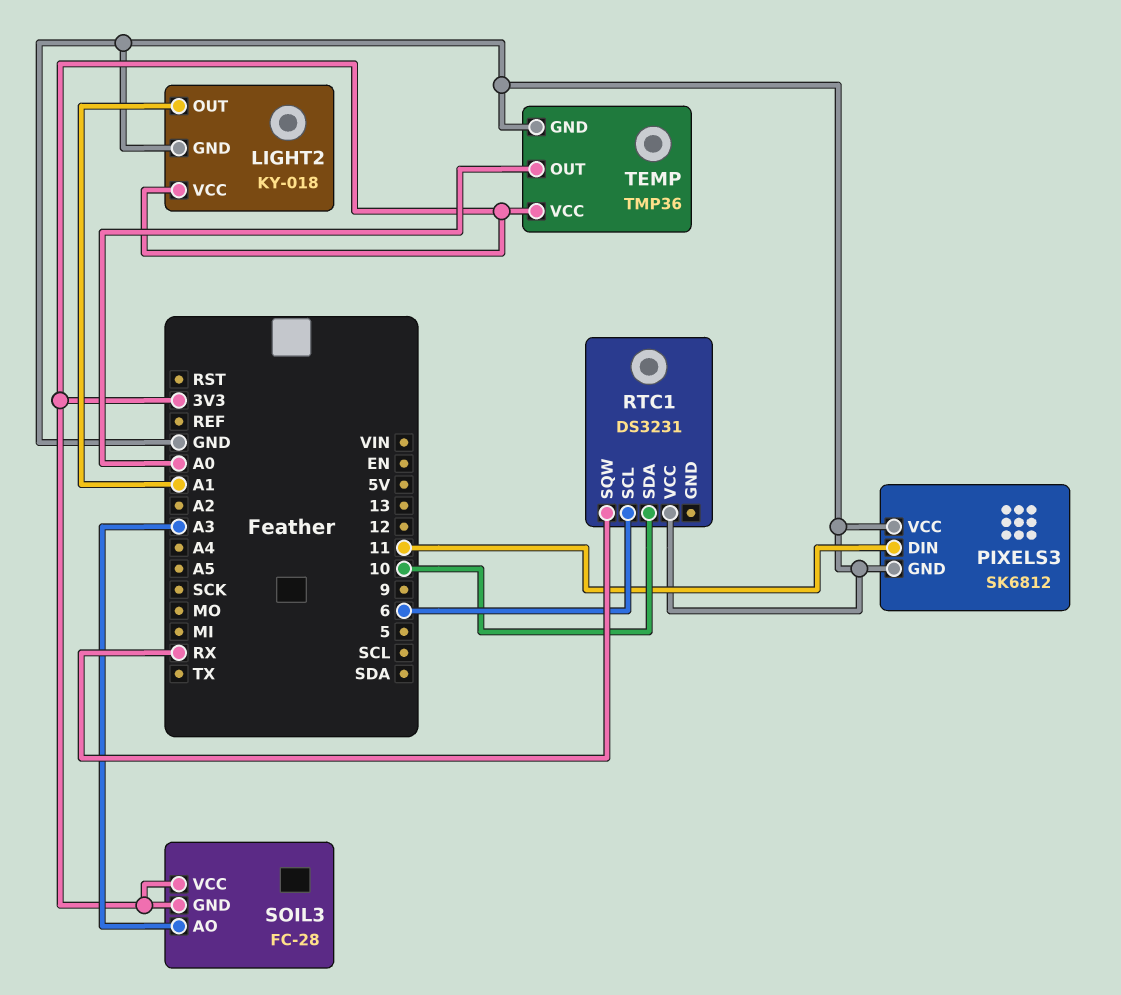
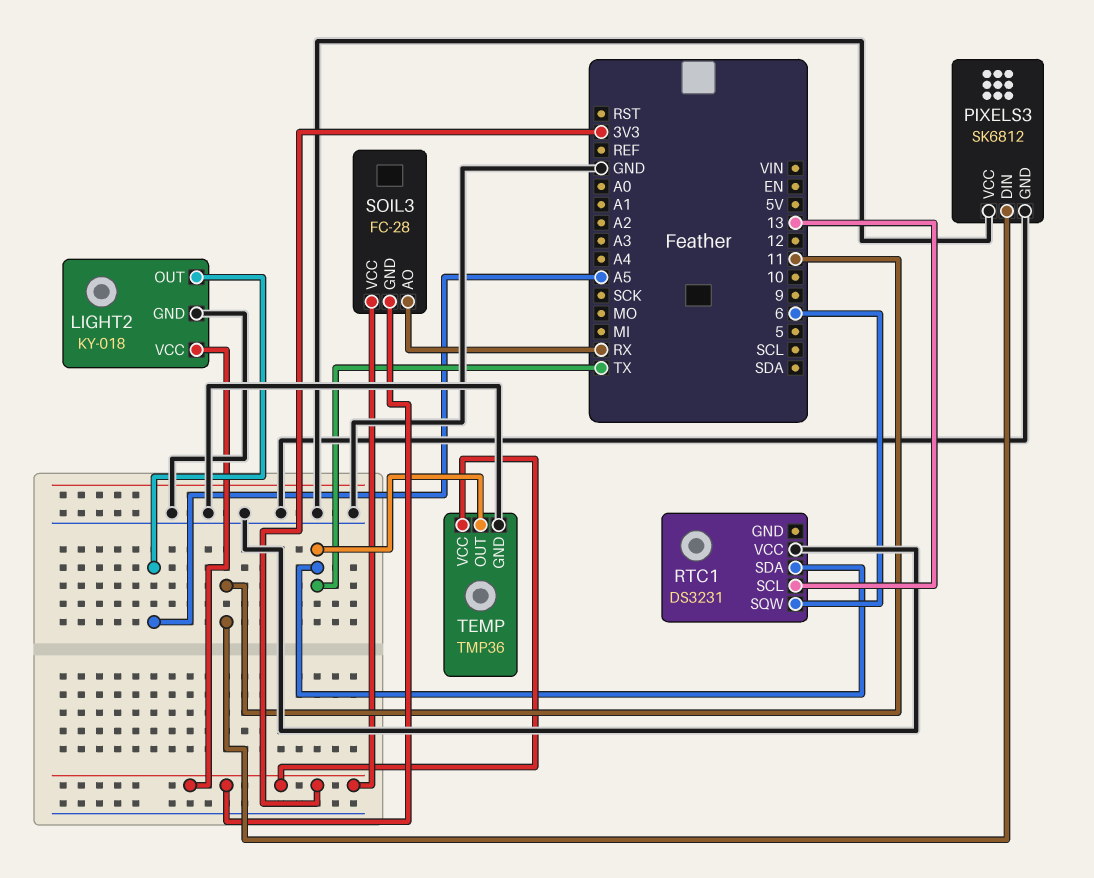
LIGHT2 pin OUT: A1 -> A5
RTC1 pin SCL: 6 -> 13
RTC1 pin SDA: 10 -> TX
RTC1 pin SQW: RX -> 6
SOIL3 pin AO: A3 -> RX
TEMP pin OUT: A0 -> TX

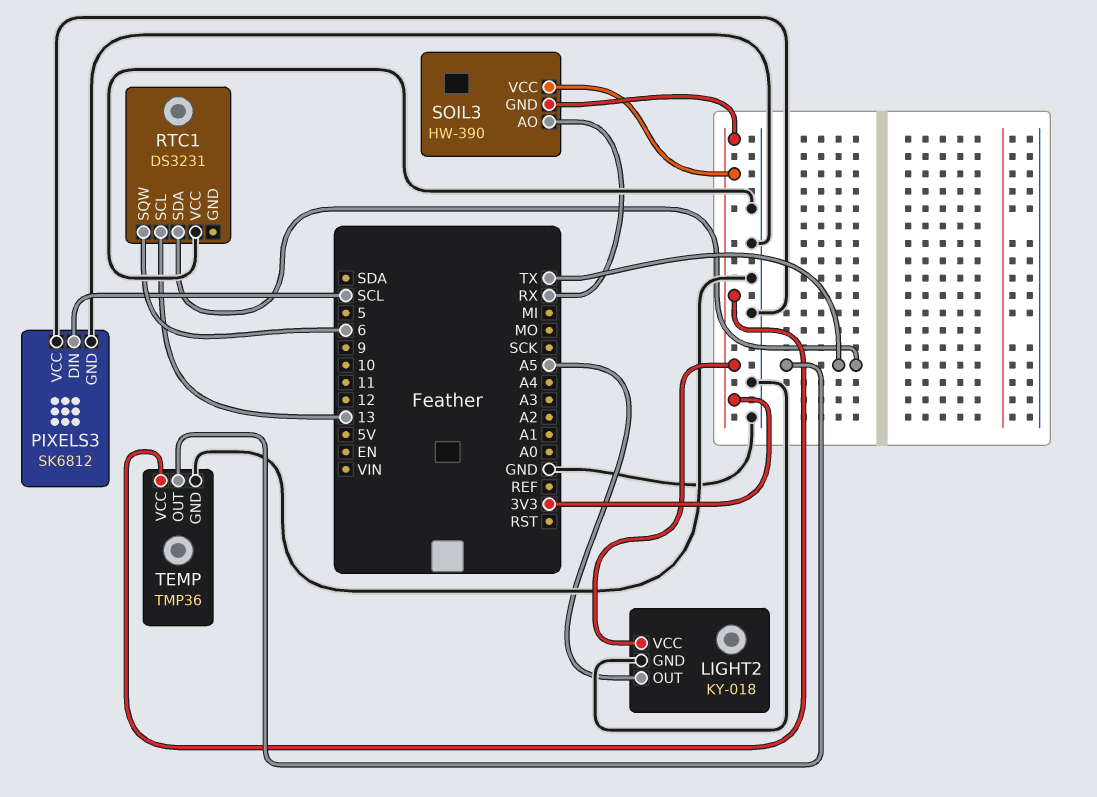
PIXELS3 pin DIN: 11 -> SCL
SOIL3: FC-28 -> HW-390

